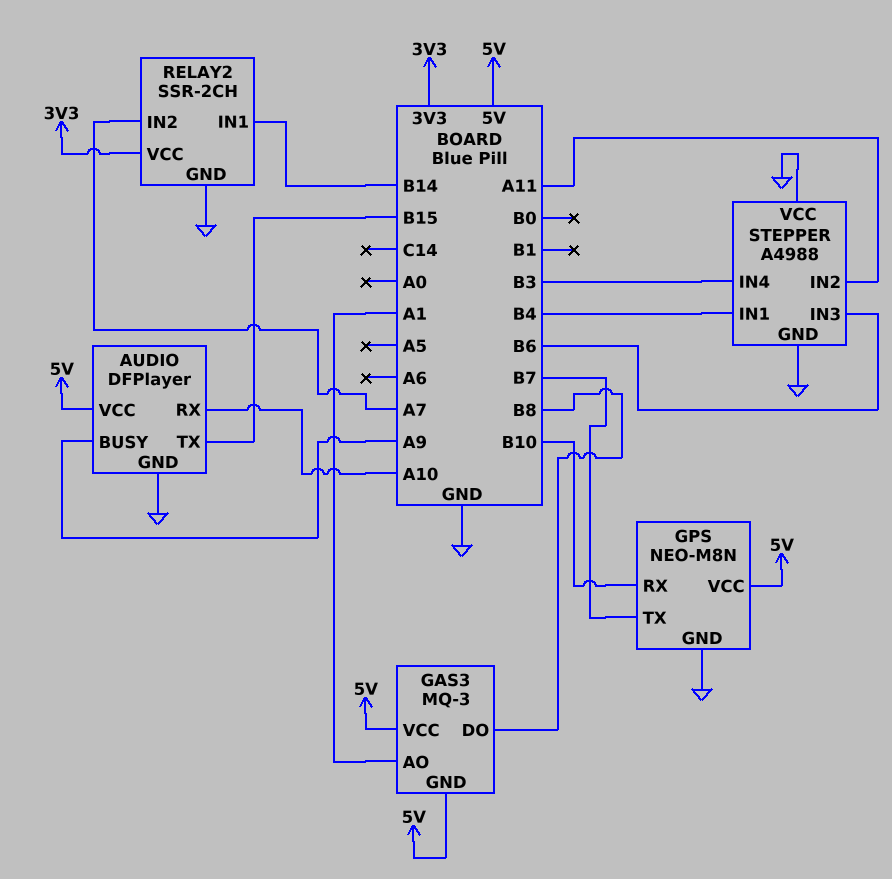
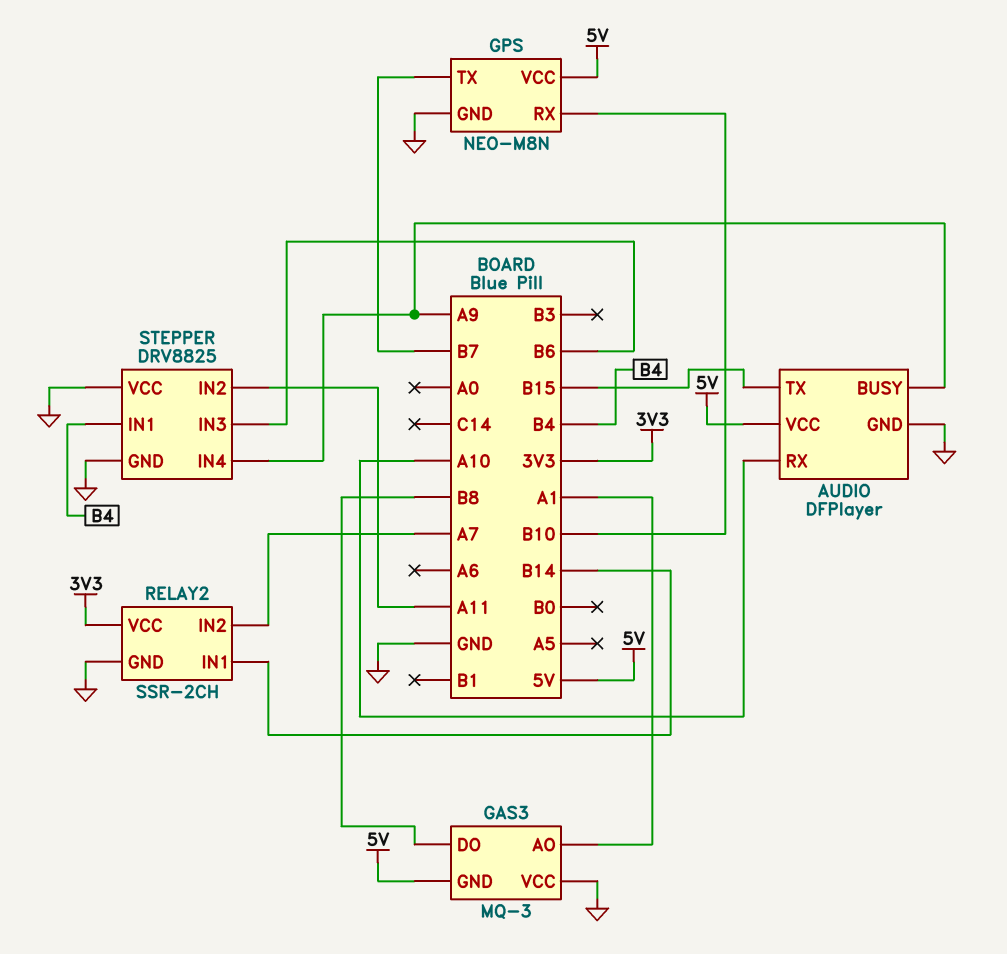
GAS3 pin VCC: 5V -> GND
STEPPER: A4988 -> DRV8825
STEPPER pin IN4: B3 -> A9

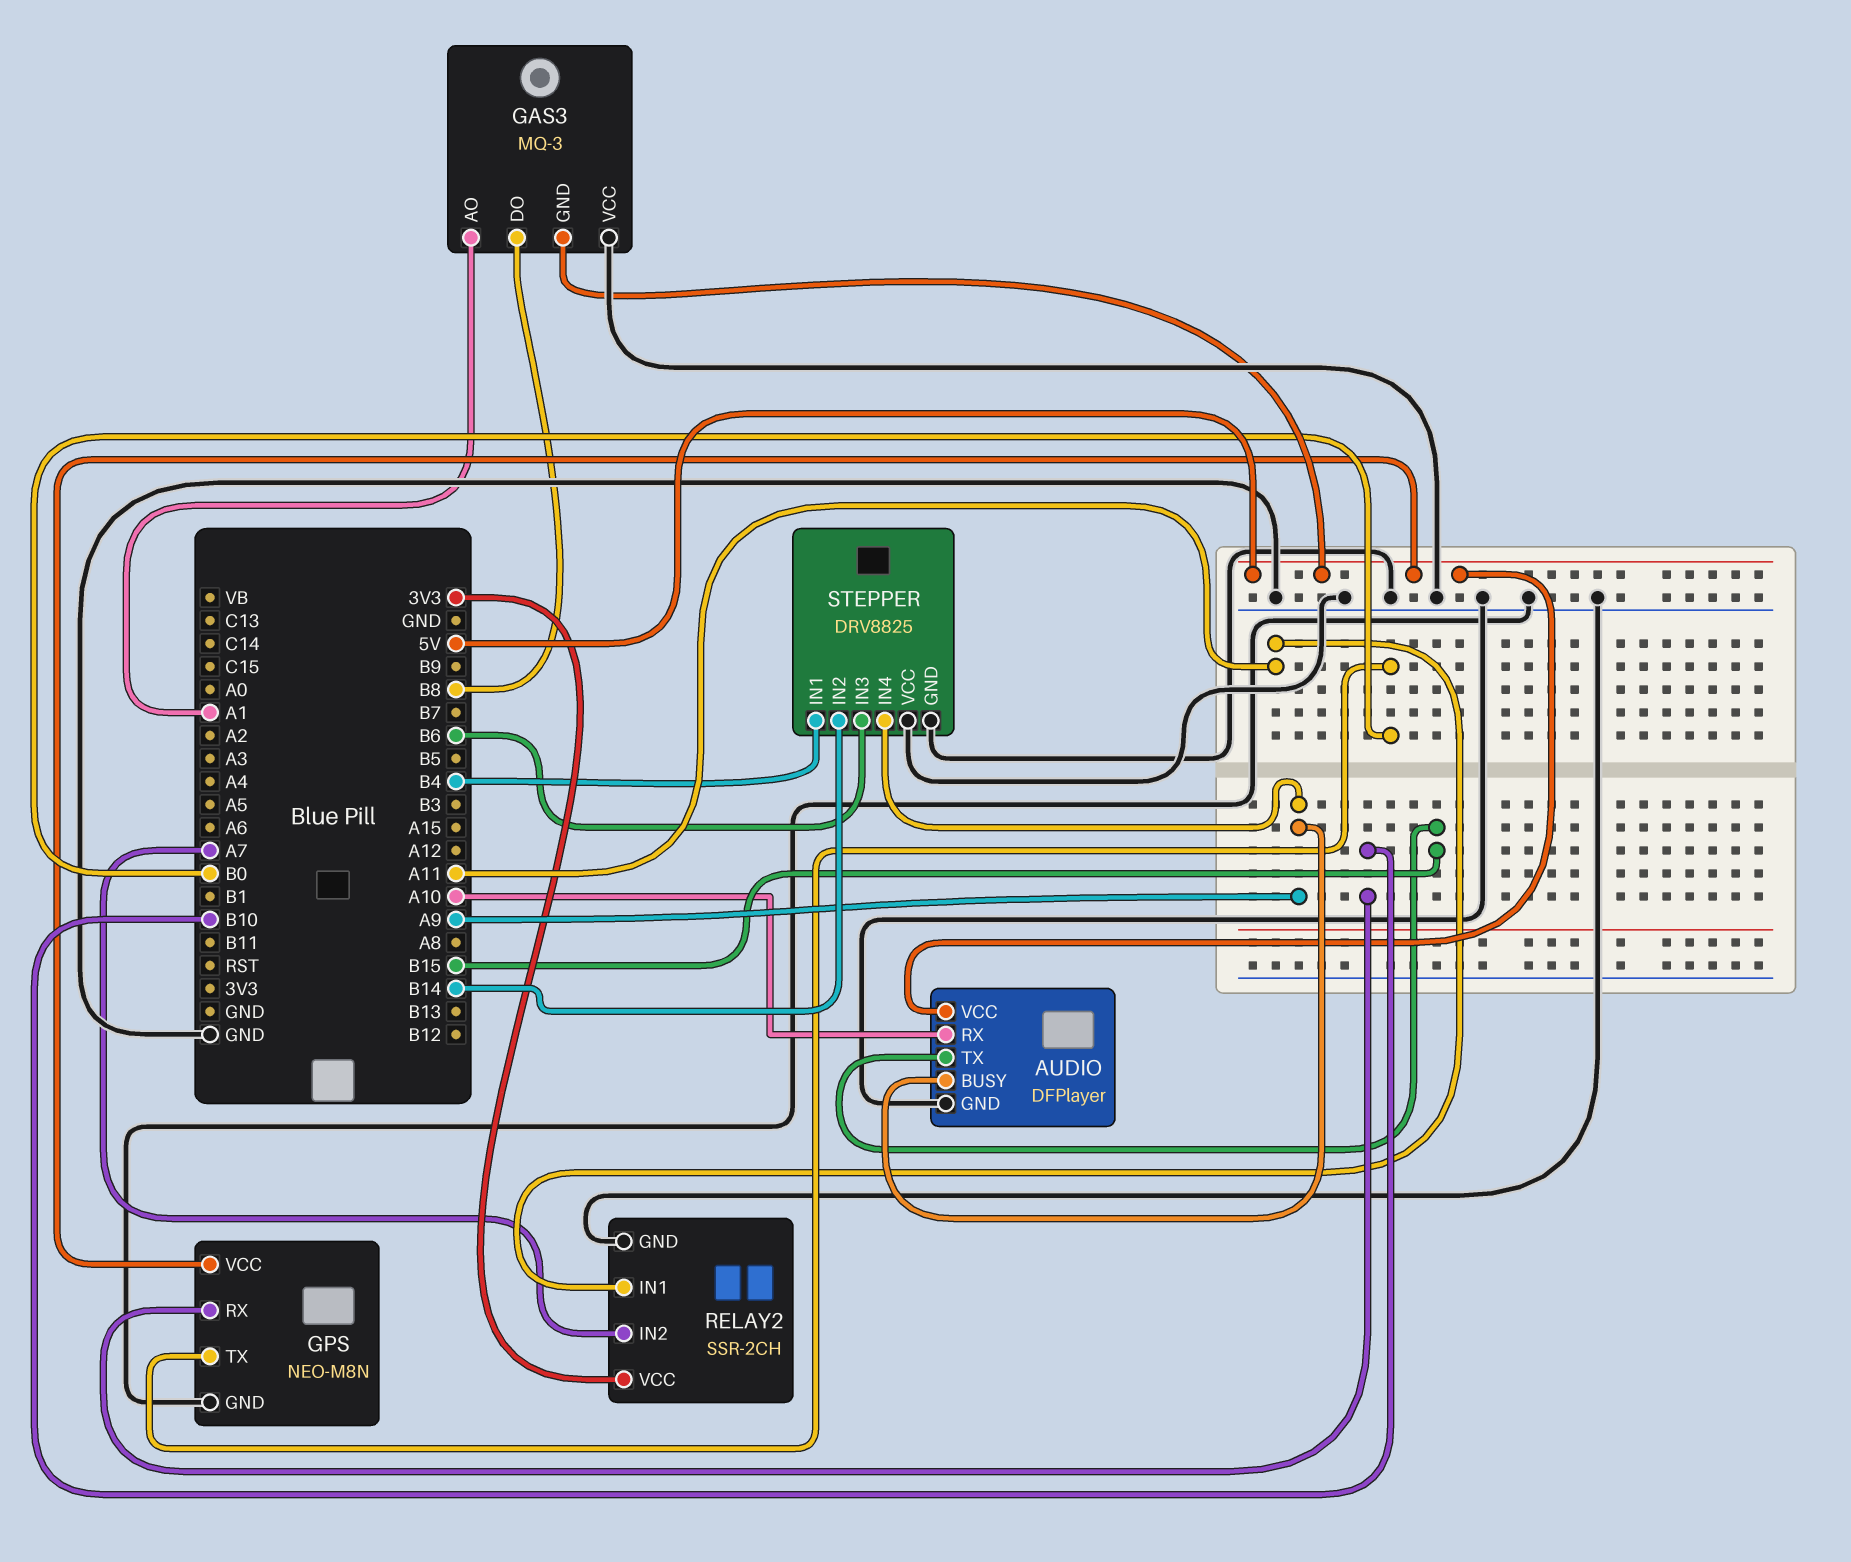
GPS pin TX: B7 -> B0
RELAY2 pin IN1: B14 -> A11
STEPPER pin IN2: A11 -> B14

